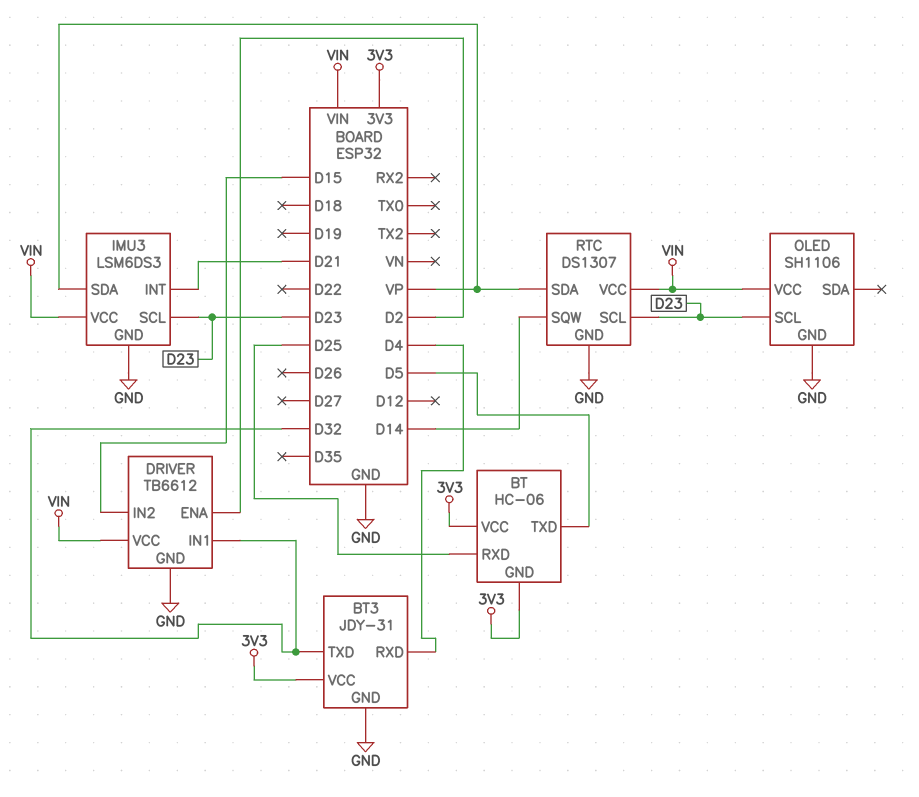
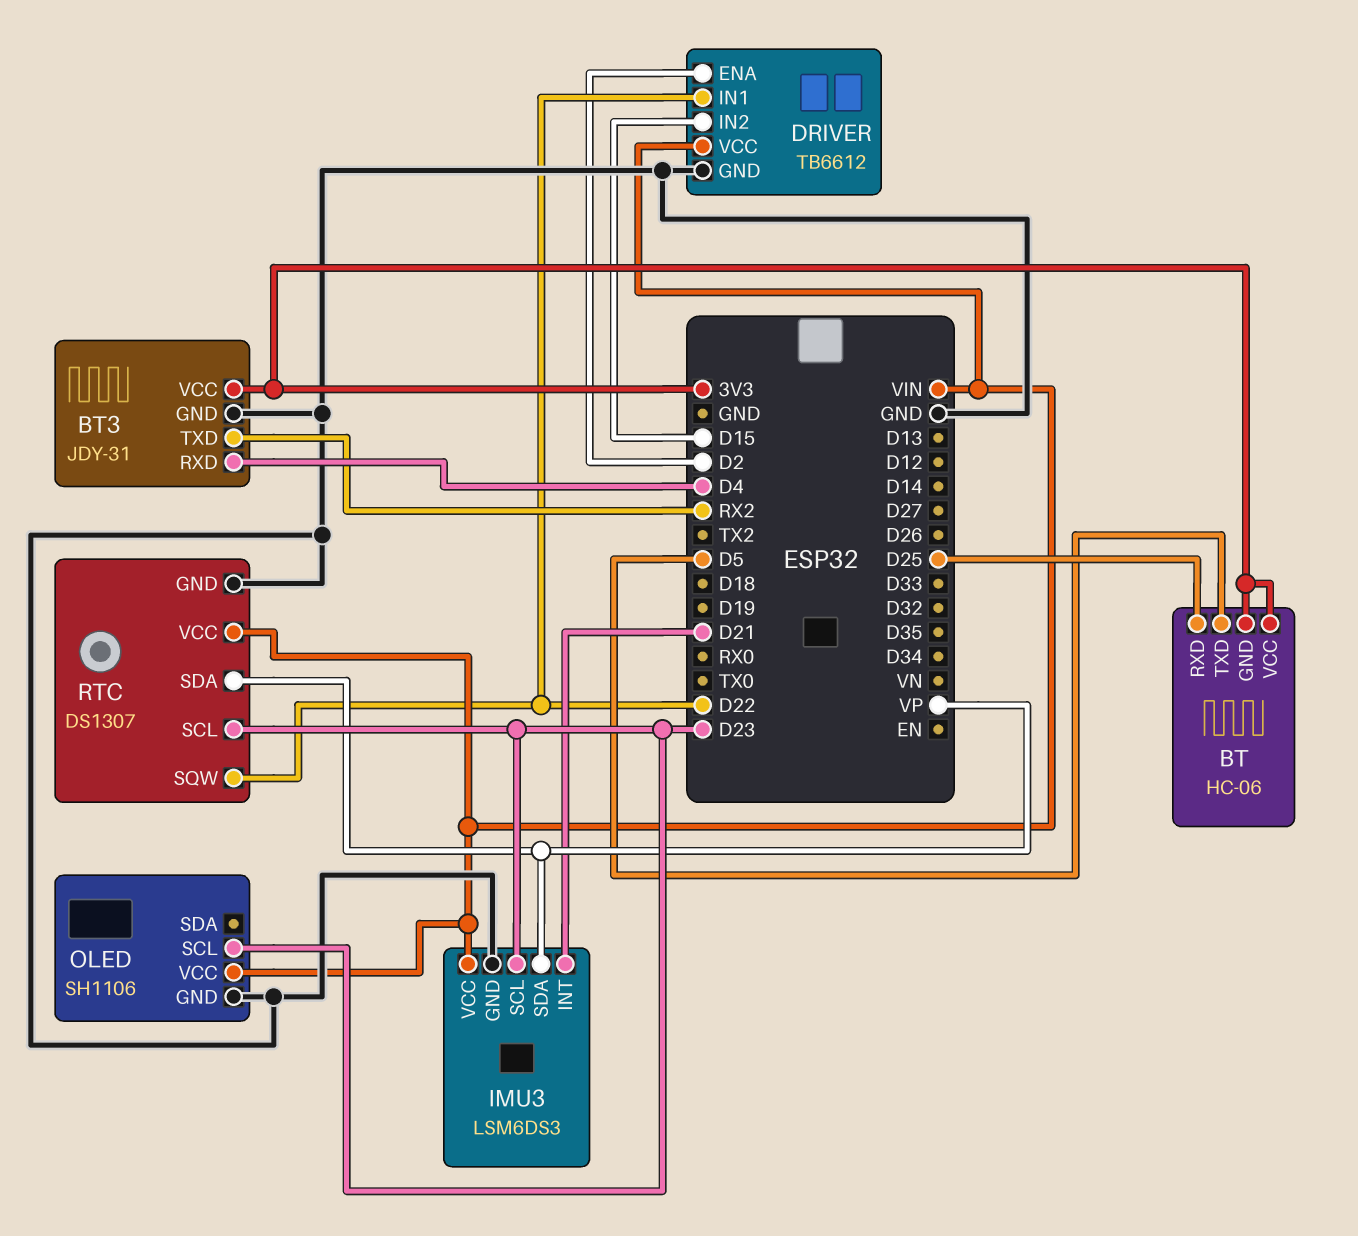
BT3 pin TXD: D32 -> RX2
DRIVER pin IN1: D32 -> D22
RTC pin SQW: D14 -> D22

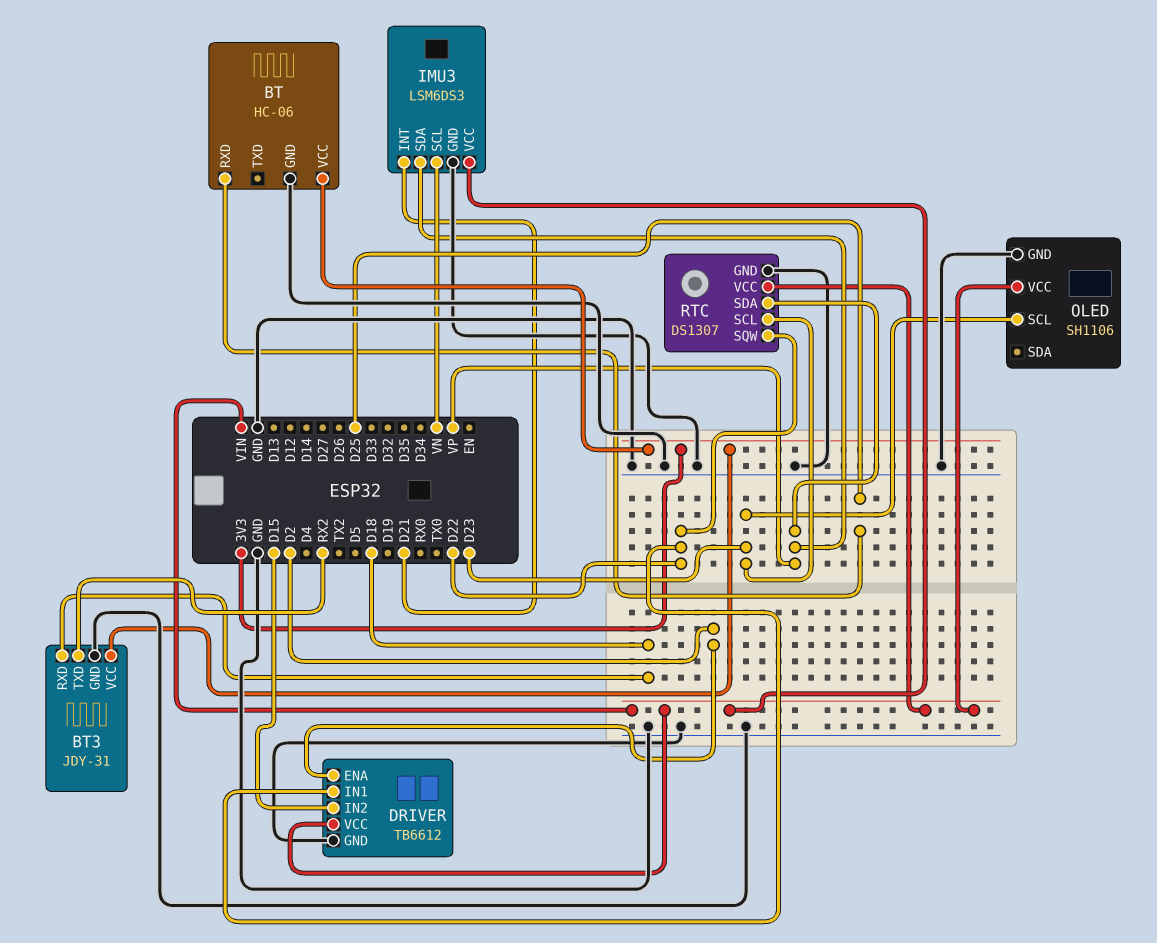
BT pin GND: 3V3 -> GND
BT pin TXD: D5 -> none
BT3 pin RXD: D4 -> D18
IMU3 pin SCL: D23 -> VN

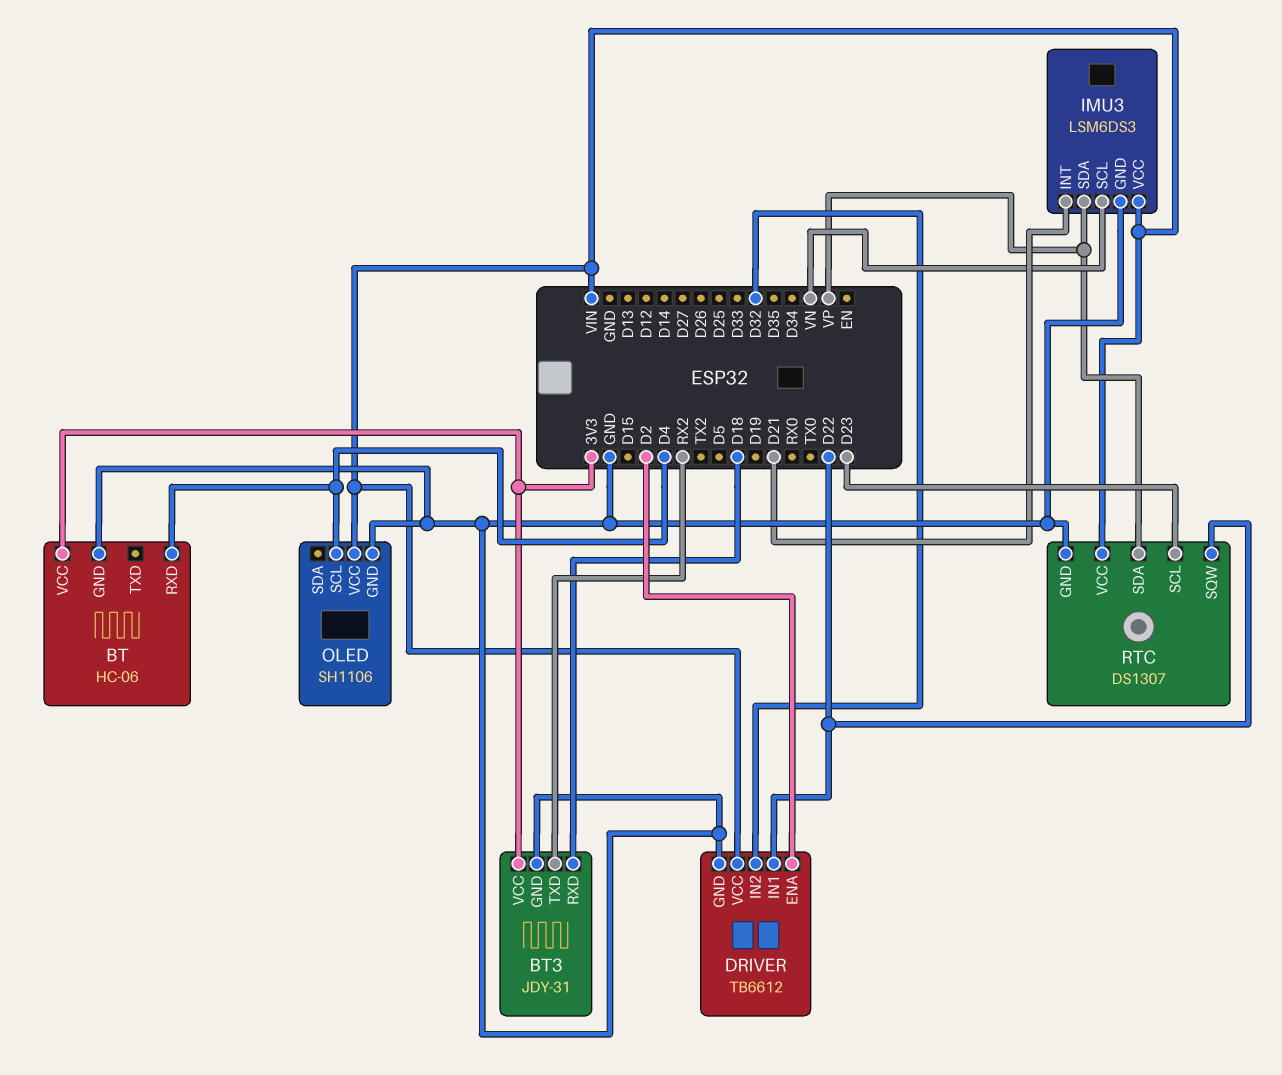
BT pin RXD: D25 -> D4
DRIVER pin IN2: D15 -> D32
OLED pin SCL: D23 -> D4

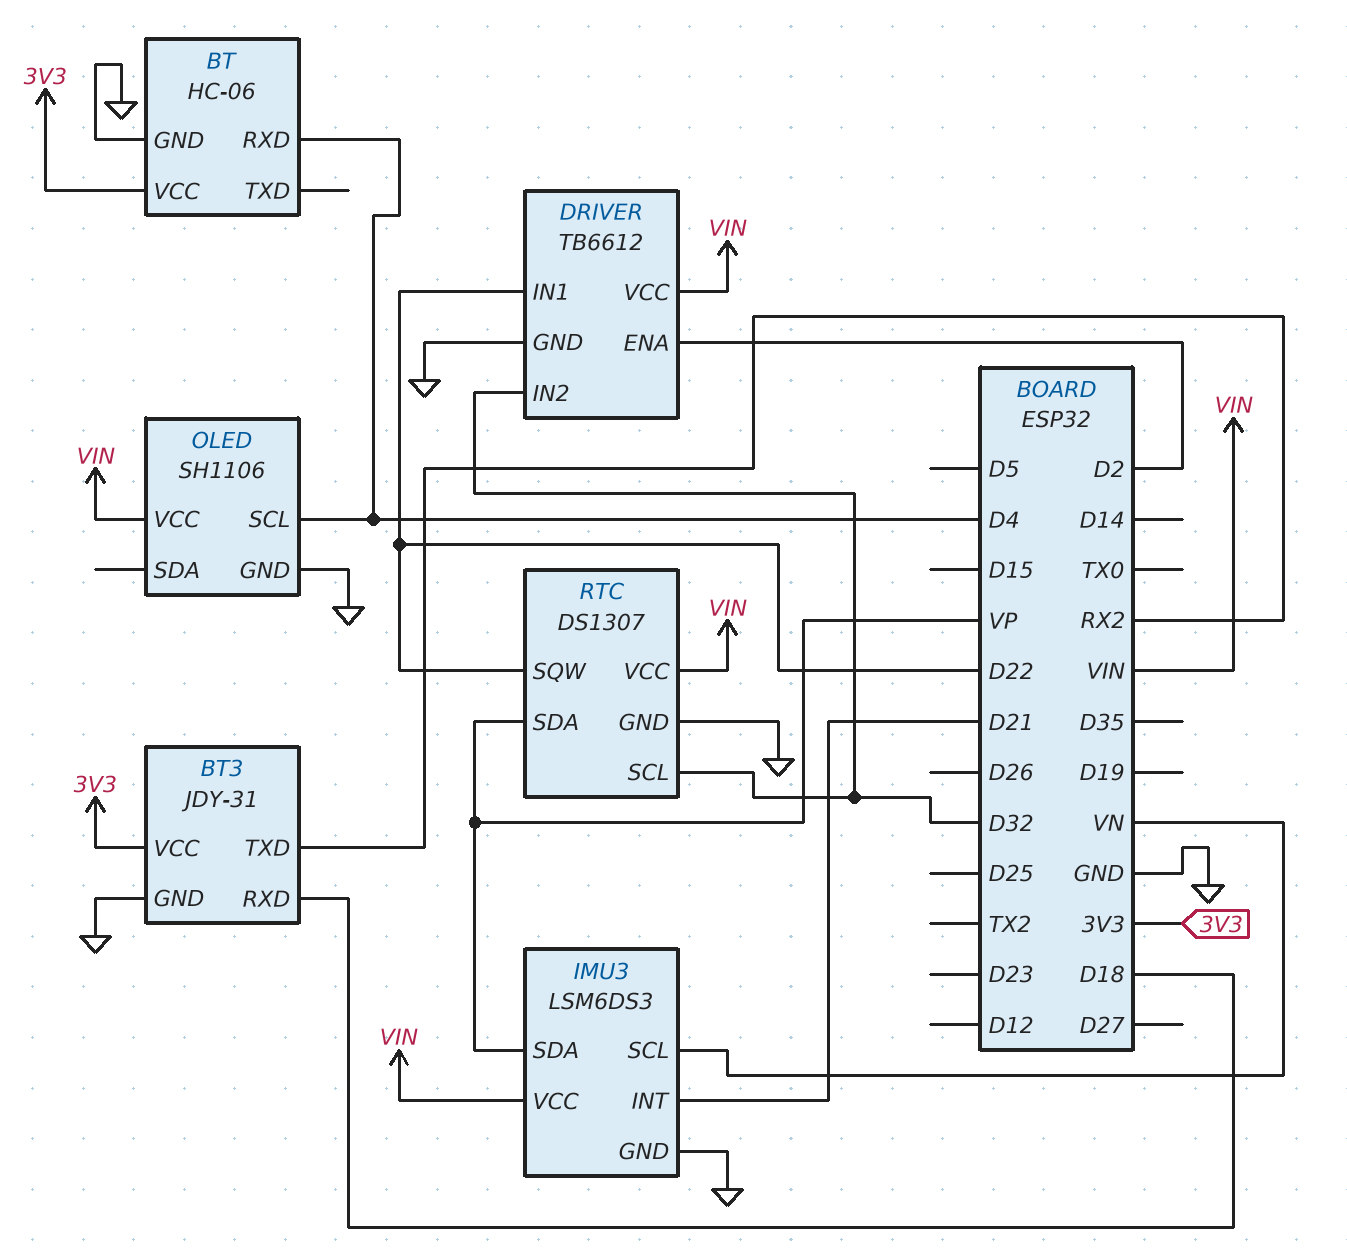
RTC pin SCL: D23 -> D32

